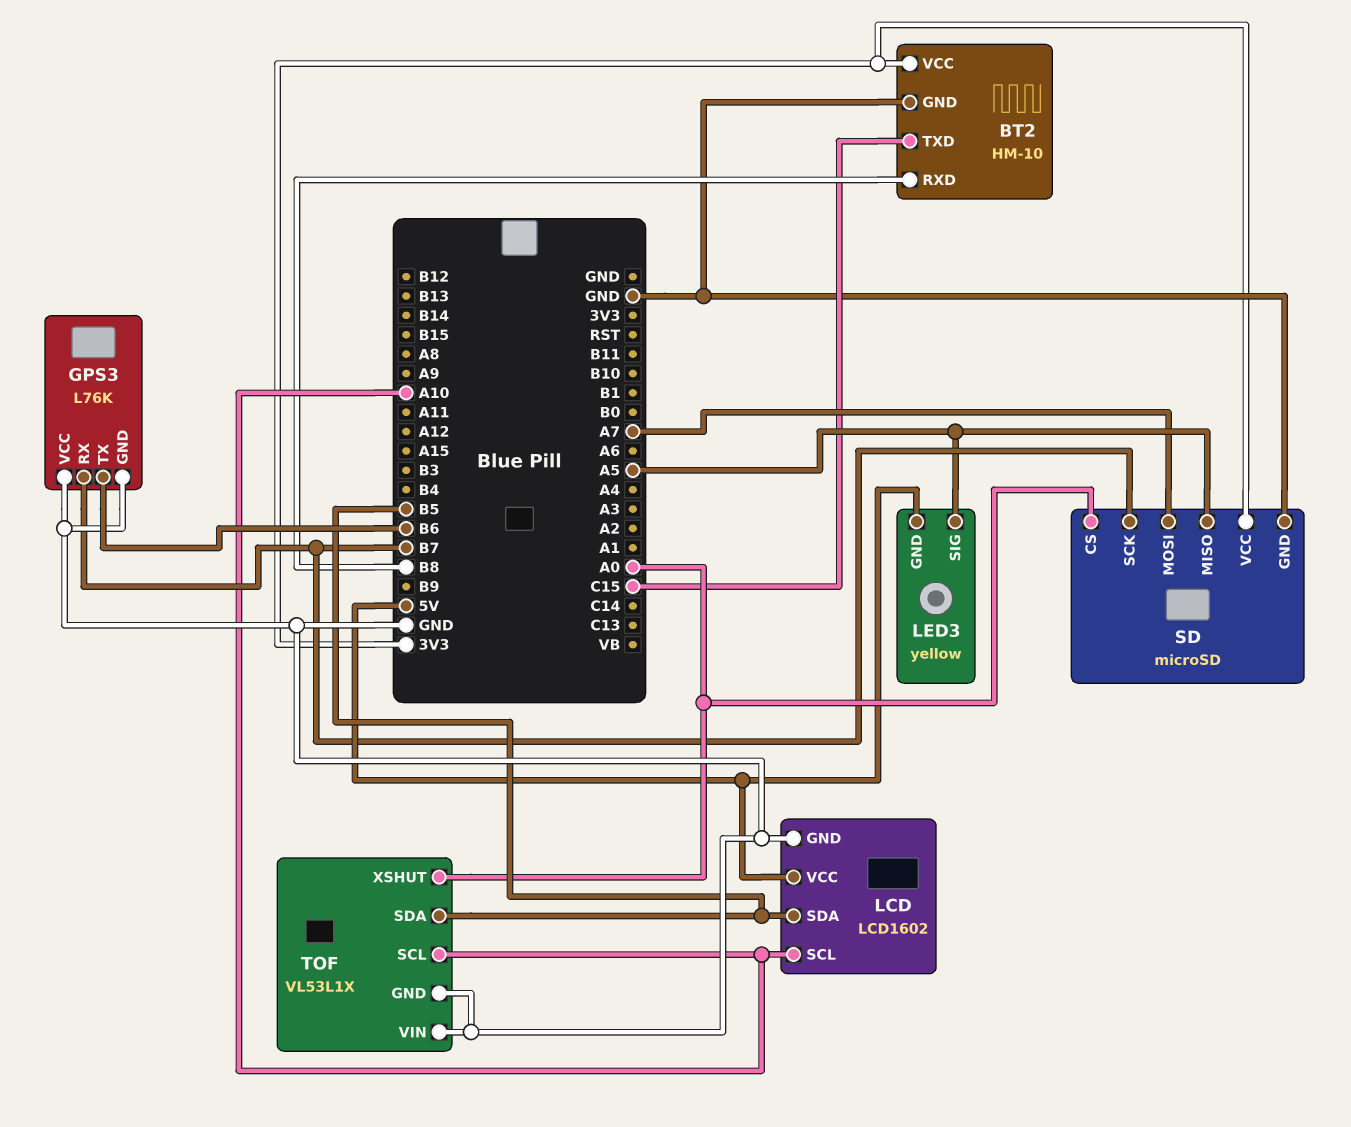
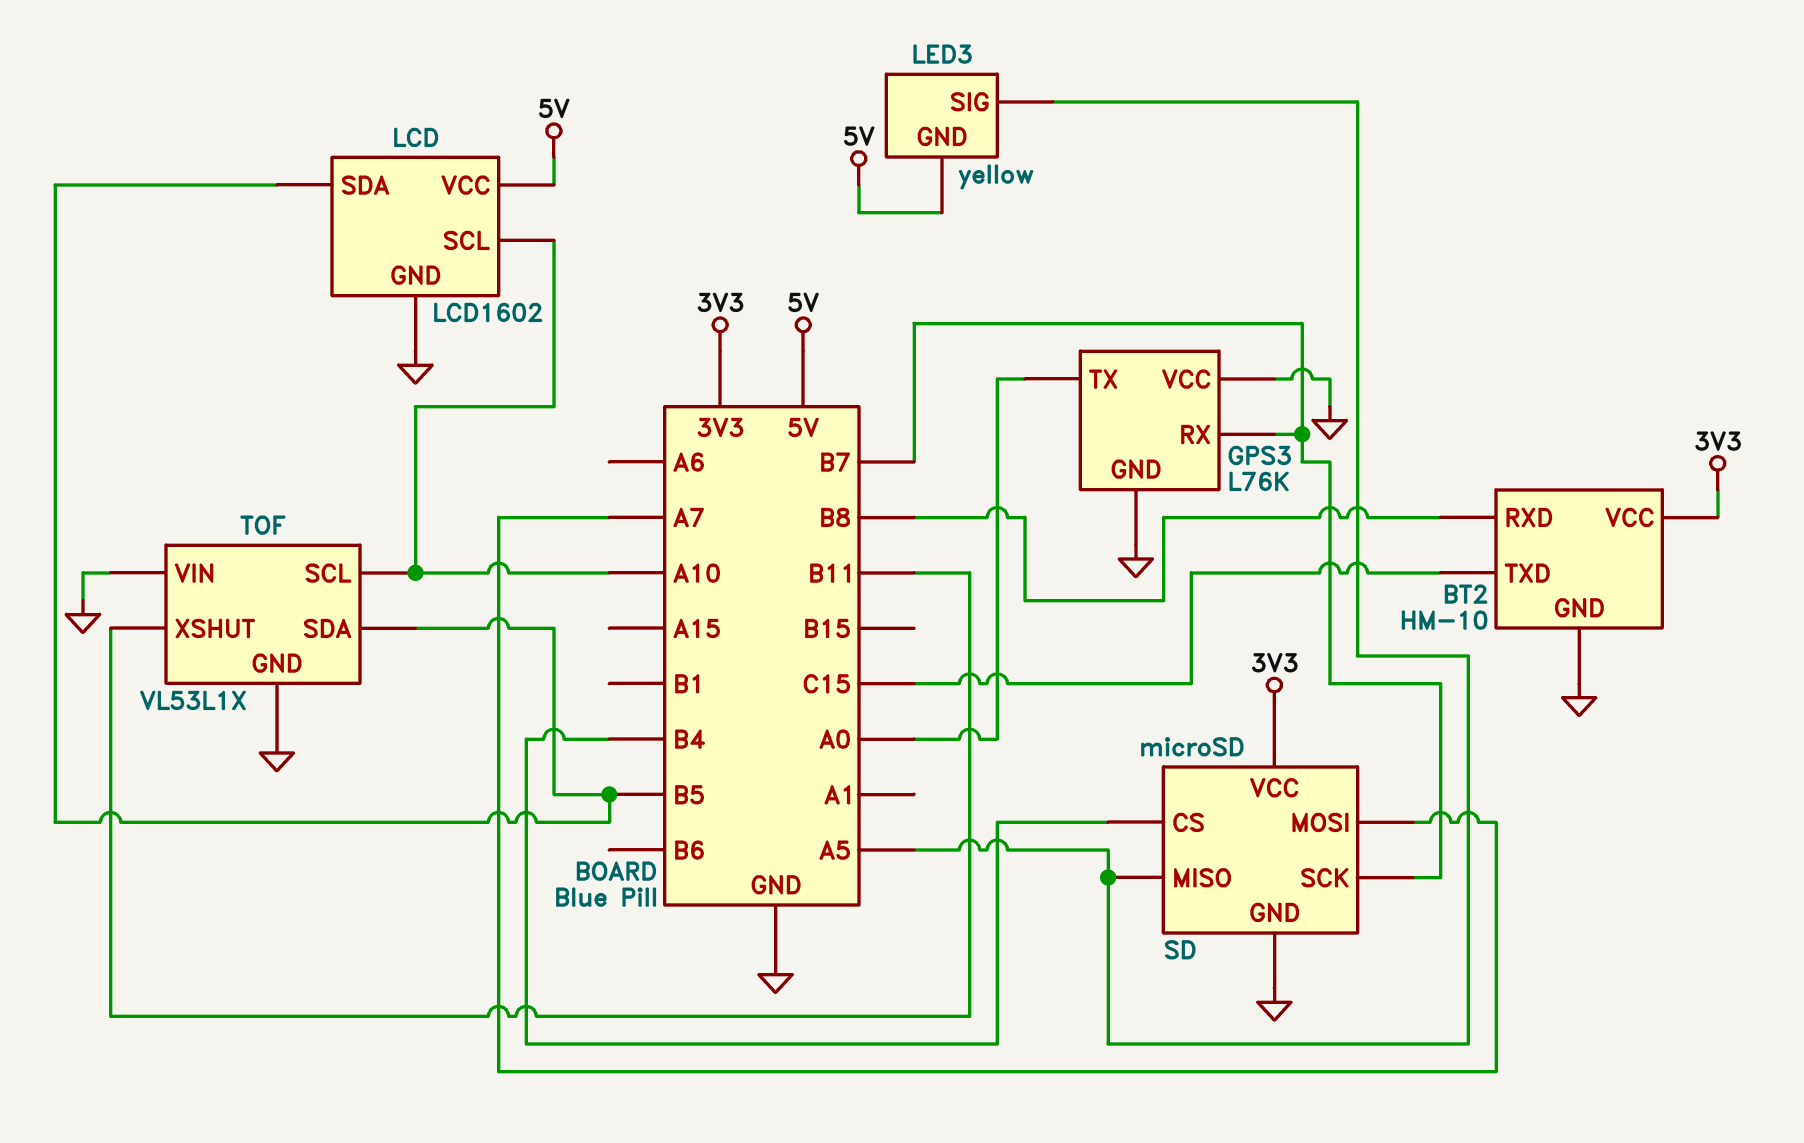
GPS3 pin TX: B6 -> A0
SD pin CS: A0 -> B4
TOF pin XSHUT: A0 -> B11

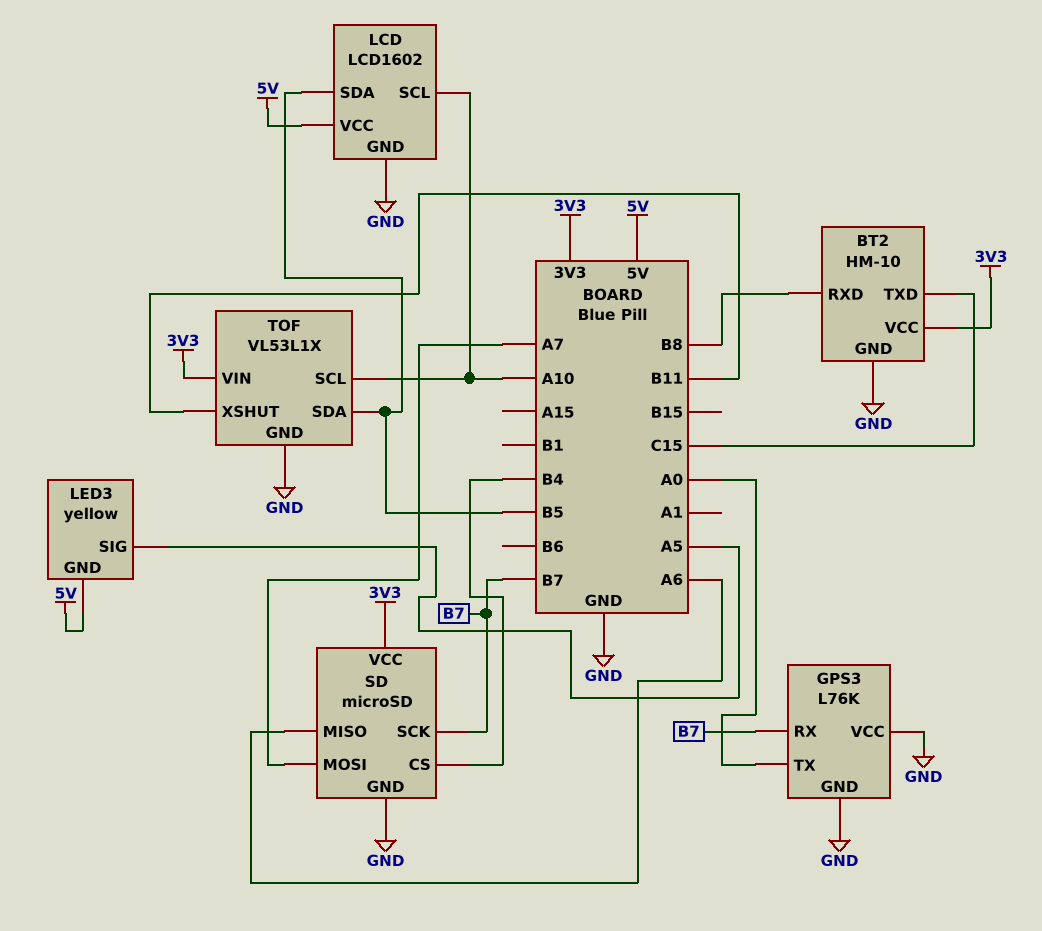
SD pin MISO: A5 -> A6
TOF pin VIN: GND -> 3V3

